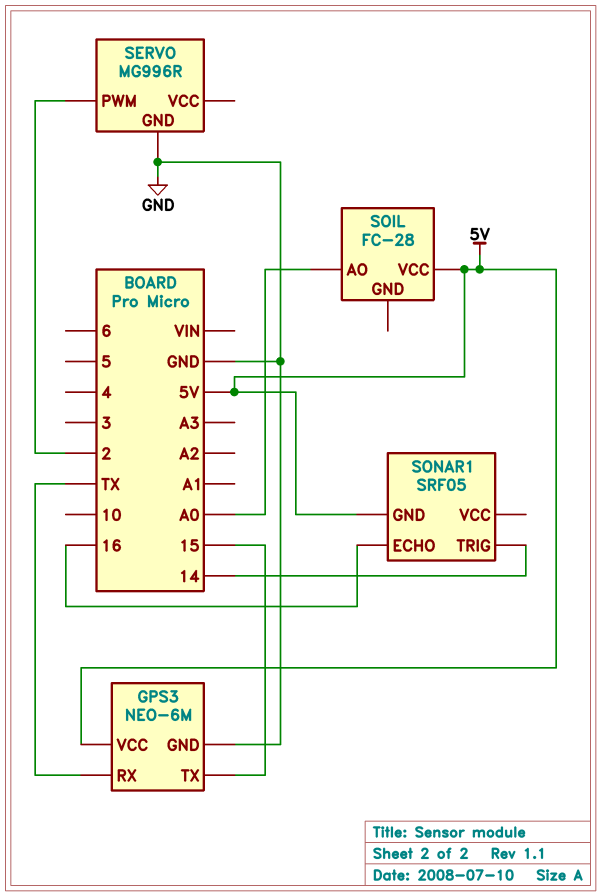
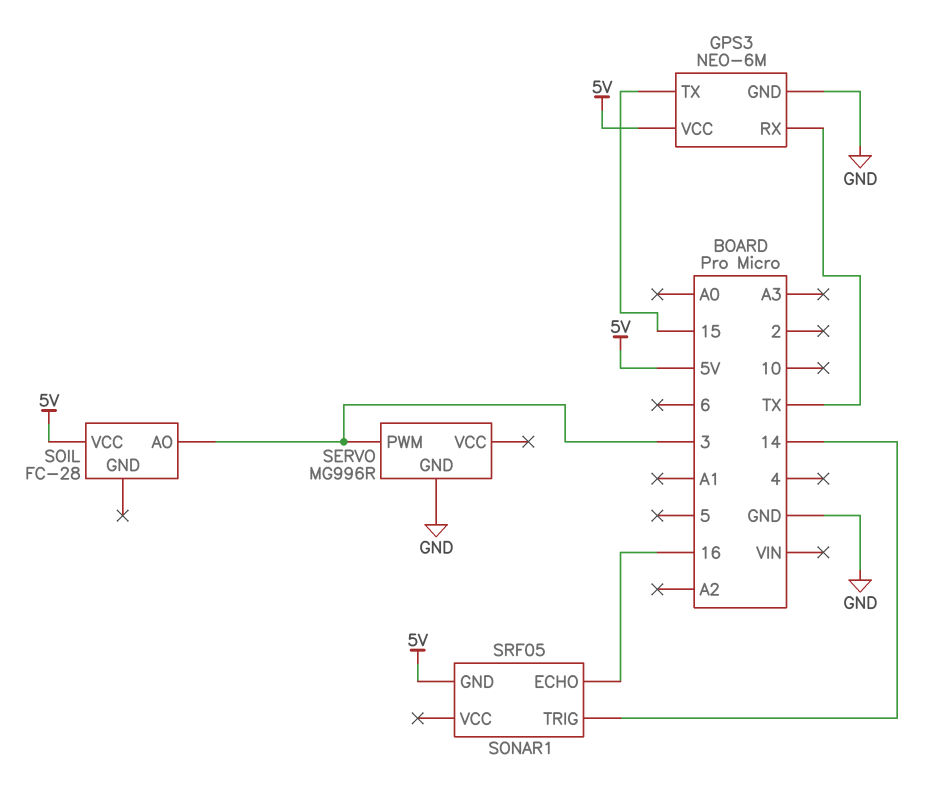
SERVO pin PWM: 2 -> 3
SOIL pin AO: A0 -> 3

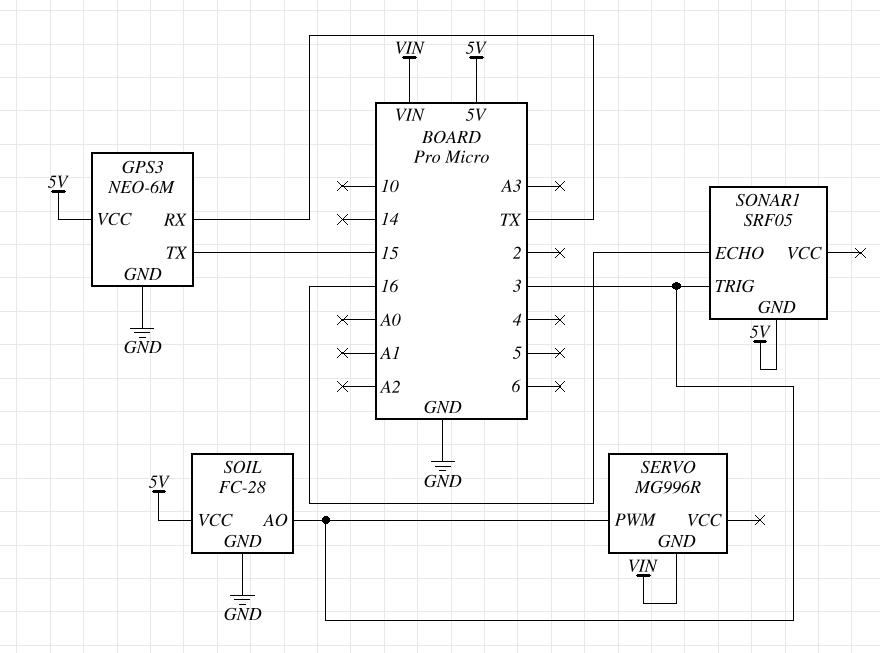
SERVO pin GND: GND -> VIN
SOIL pin GND: none -> GND
SONAR1 pin TRIG: 14 -> 3

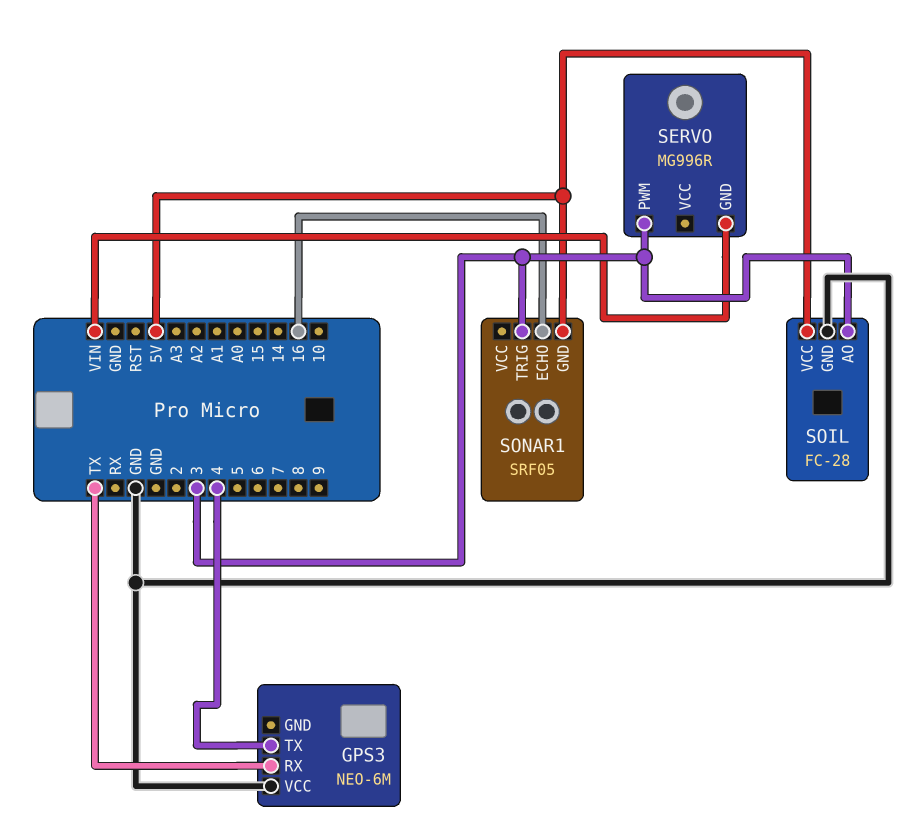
GPS3 pin GND: GND -> none
GPS3 pin TX: 15 -> 4
GPS3 pin VCC: 5V -> GND

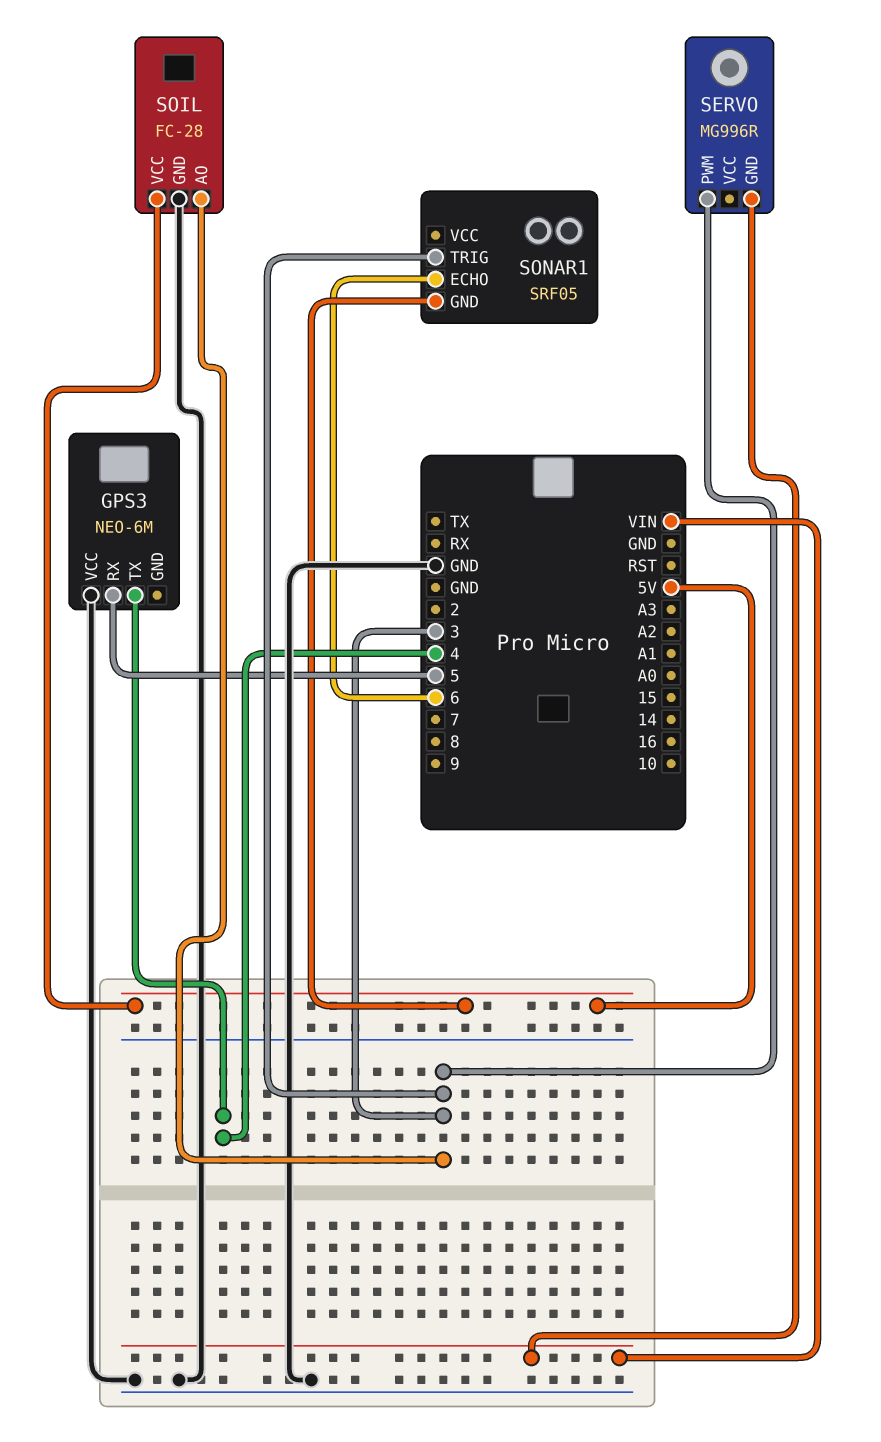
GPS3 pin RX: TX -> 5
SONAR1 pin ECHO: 16 -> 6

